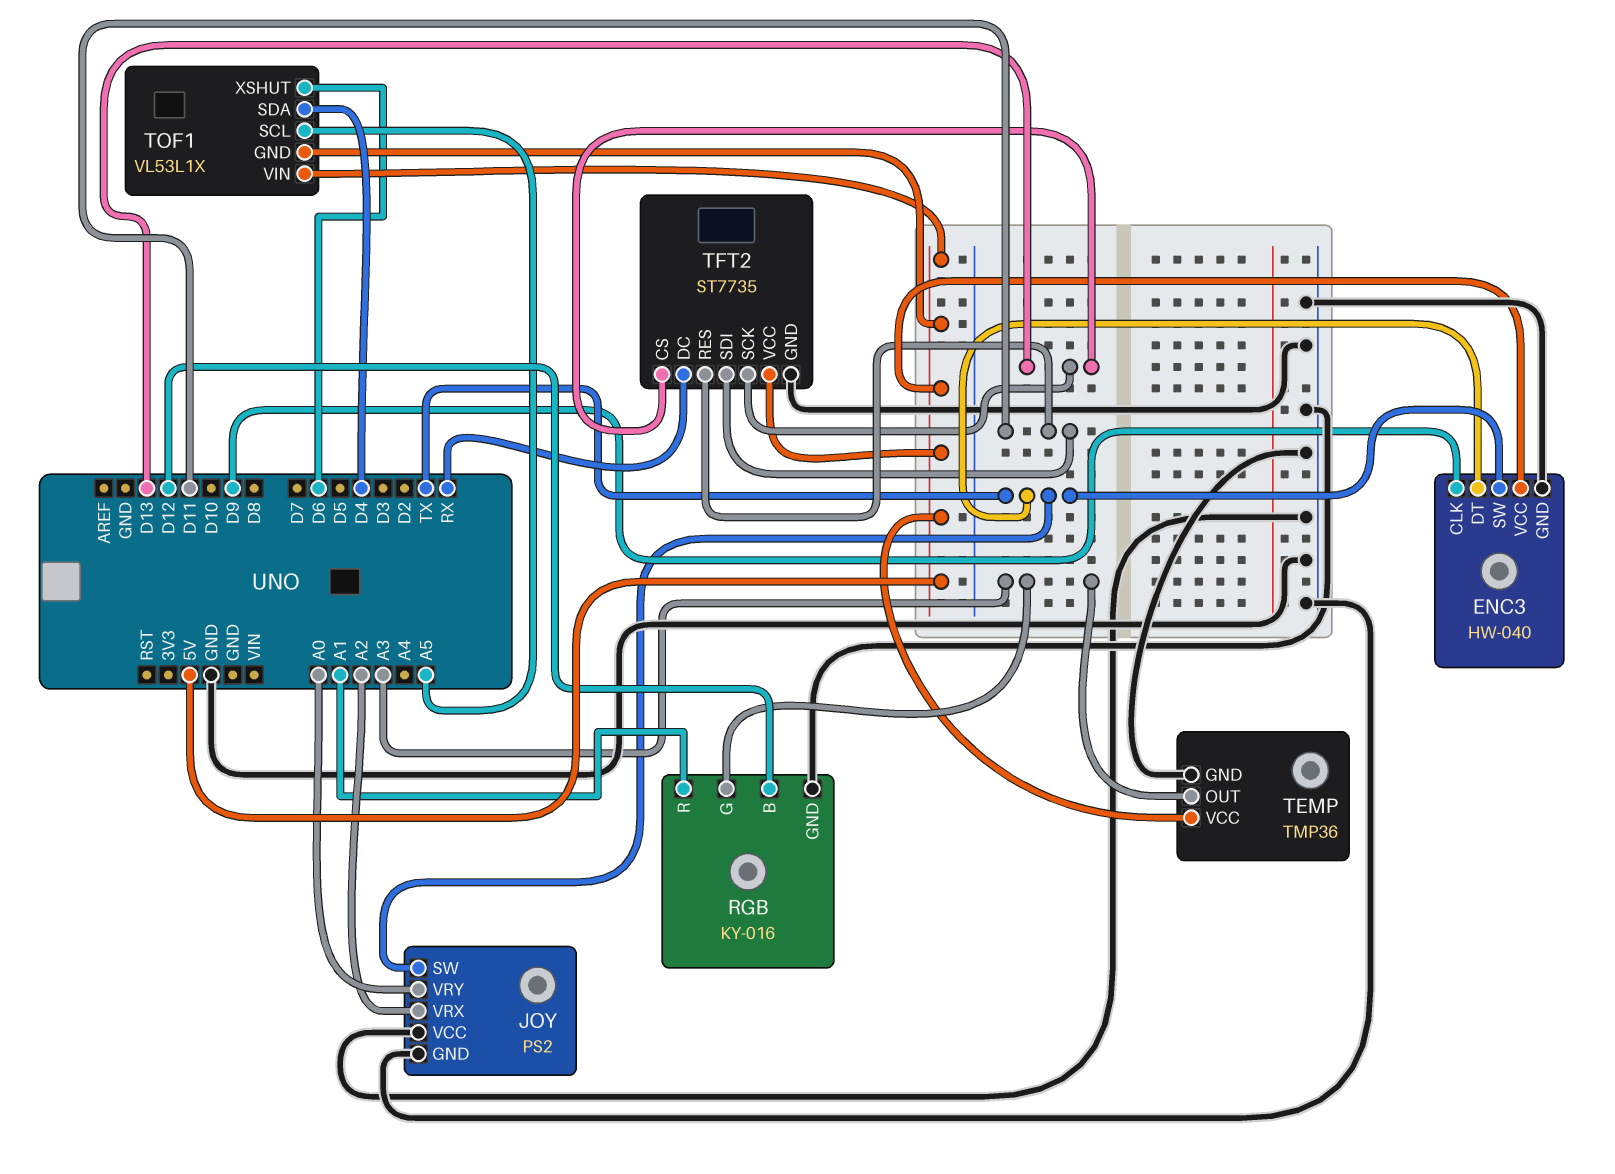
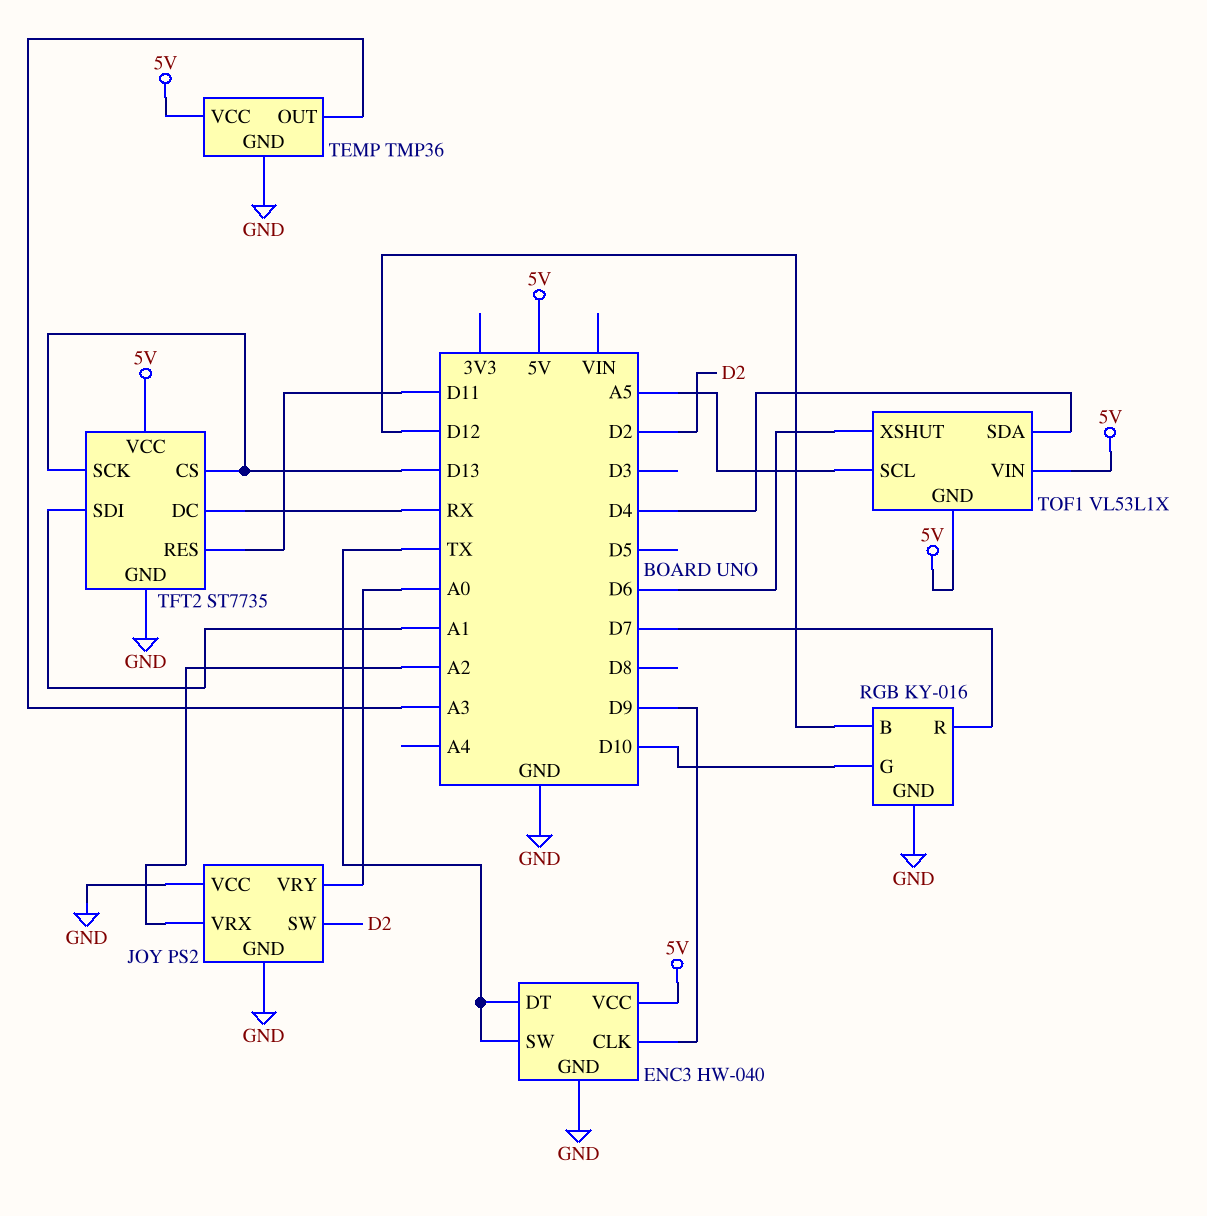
JOY pin SW: TX -> D2
RGB pin G: A3 -> D10
RGB pin R: A1 -> D7
TFT2 pin SDI: D11 -> A1

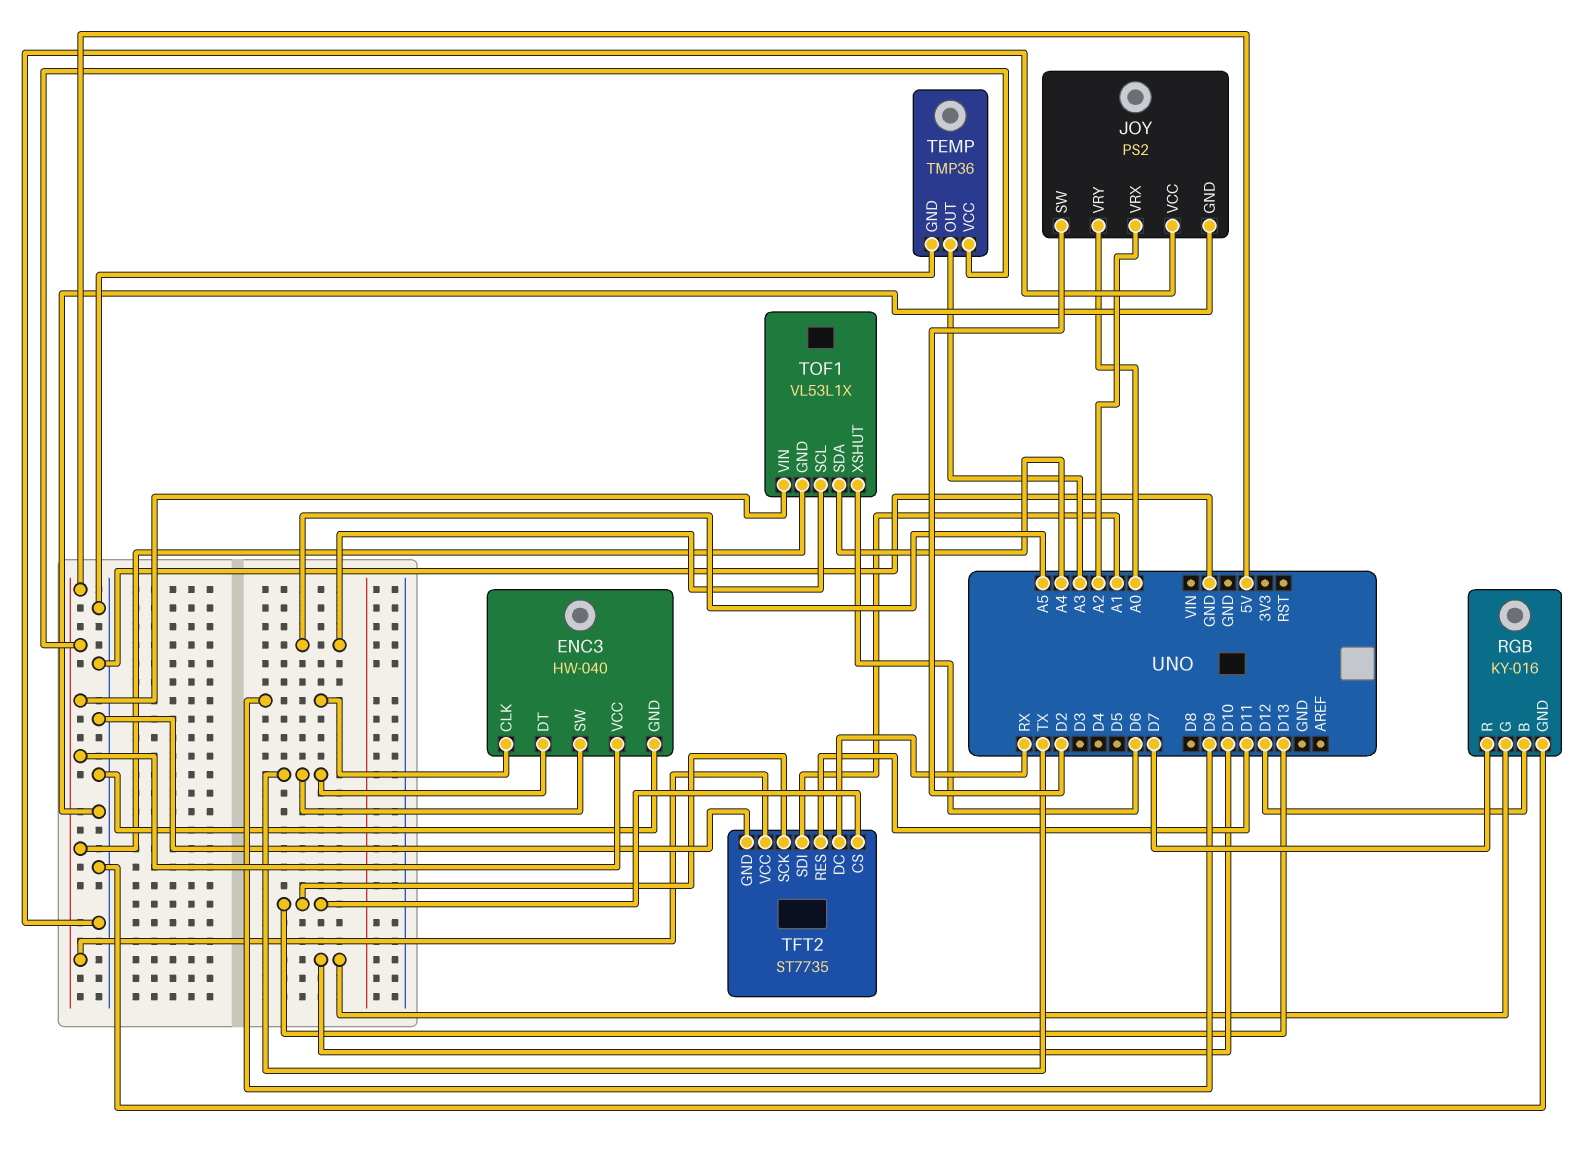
TOF1 pin SDA: D4 -> A4

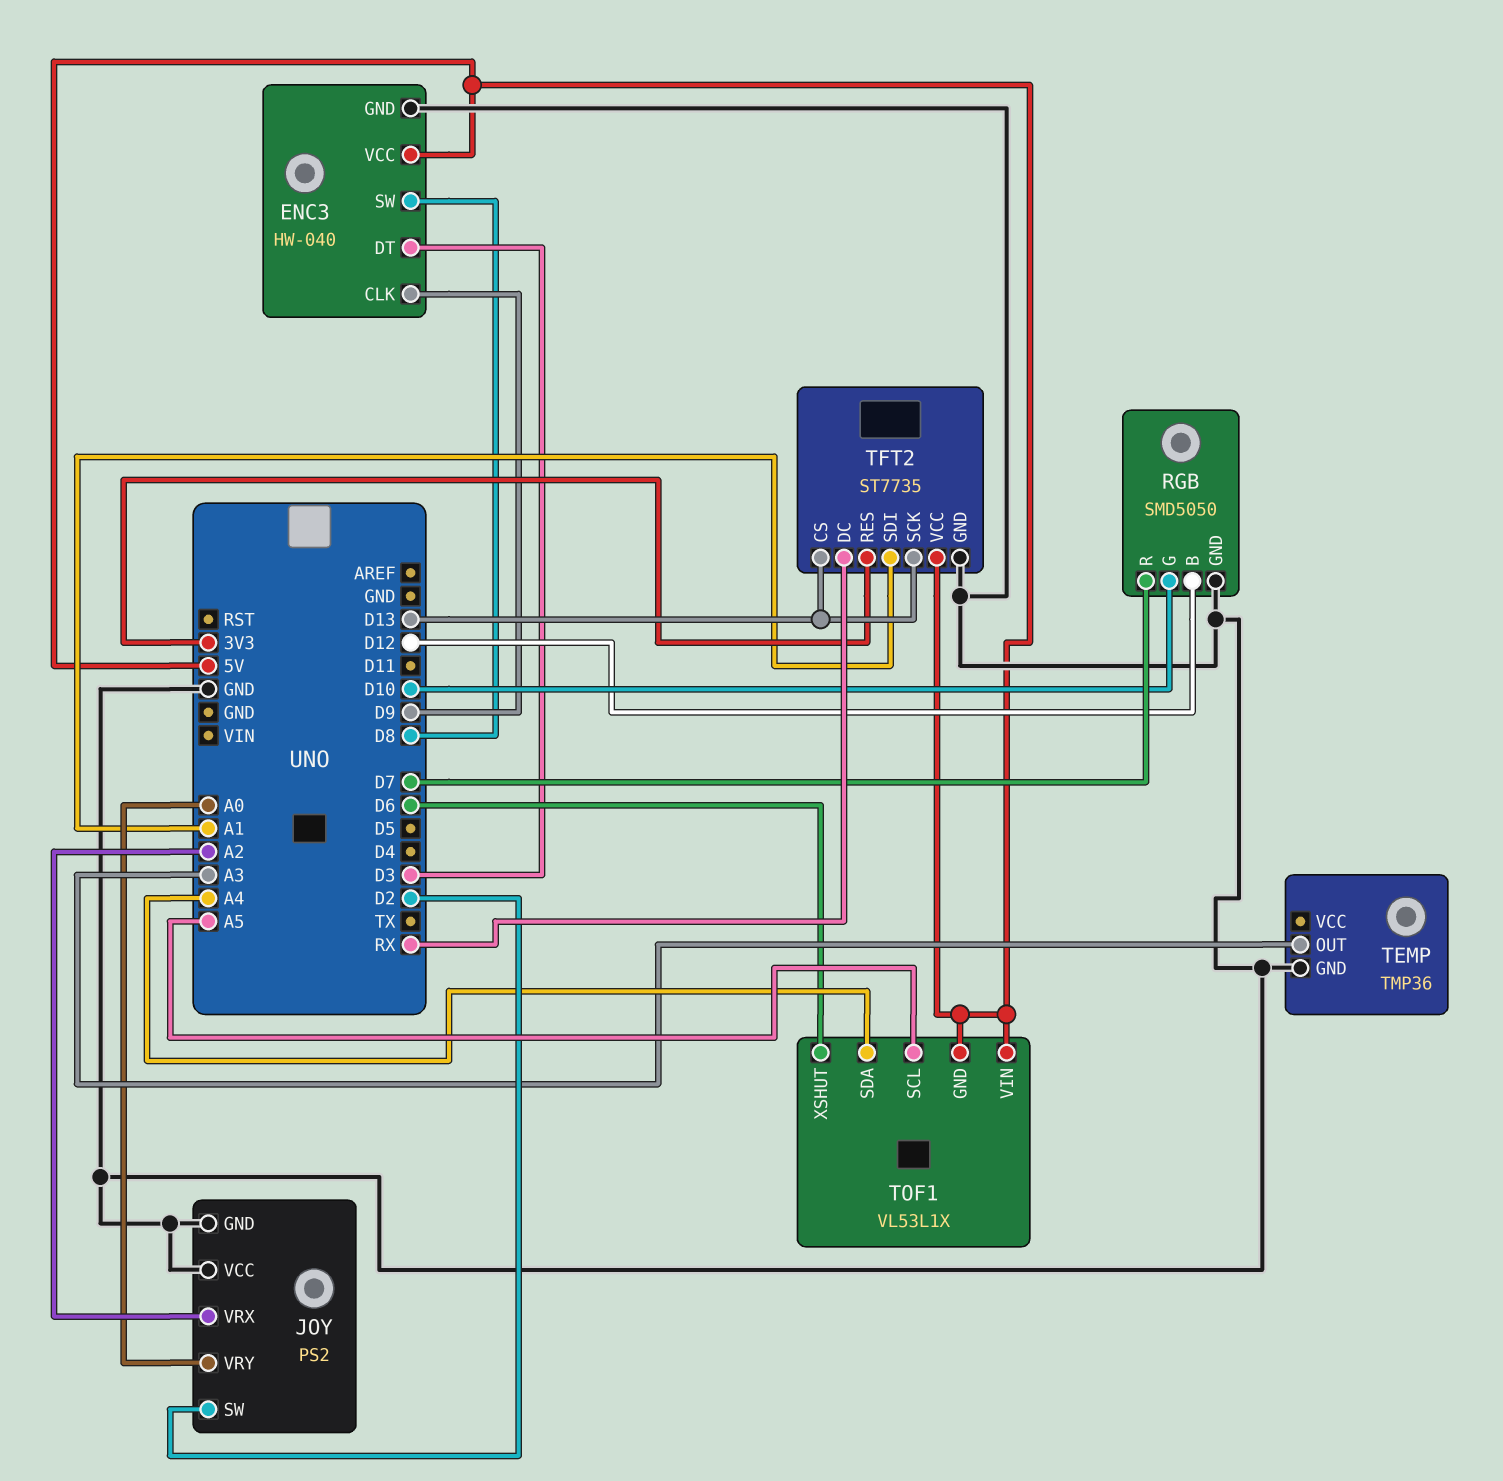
ENC3 pin DT: TX -> D3
ENC3 pin SW: TX -> D8
RGB: KY-016 -> SMD5050
TEMP pin VCC: 5V -> none
TFT2 pin RES: D11 -> 3V3

